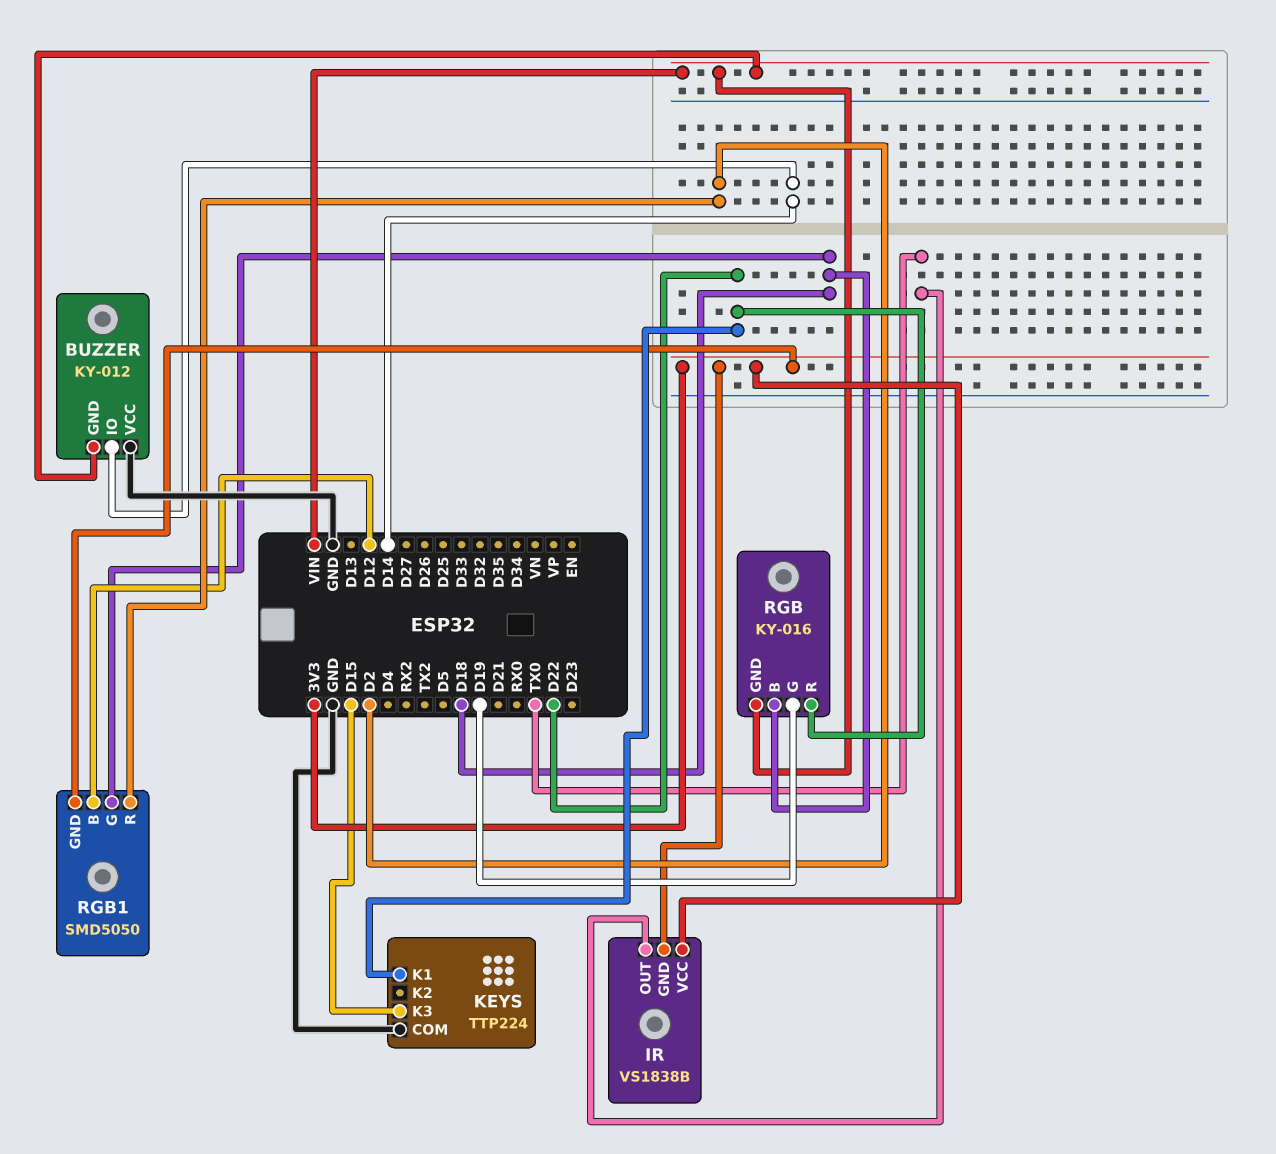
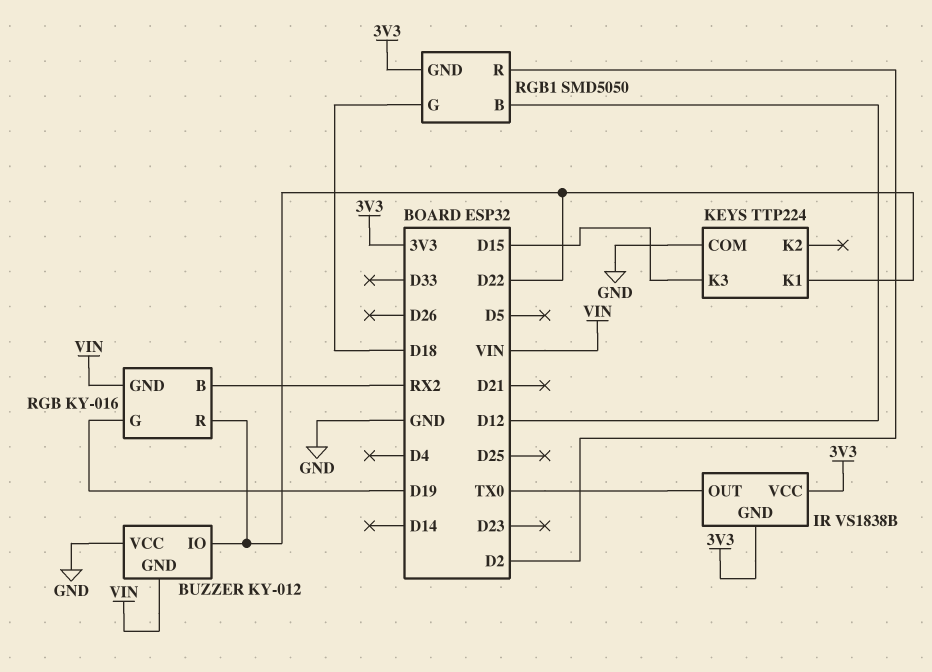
BUZZER pin IO: D14 -> D22
RGB pin B: D18 -> RX2

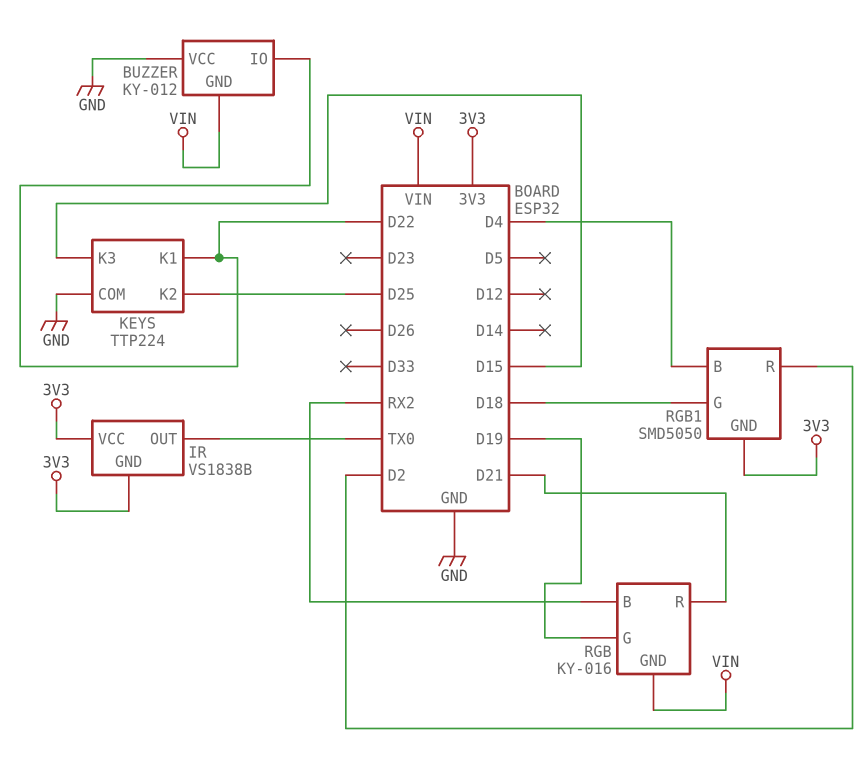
KEYS pin K2: none -> D25
RGB pin R: D22 -> D21
RGB1 pin B: D12 -> D4

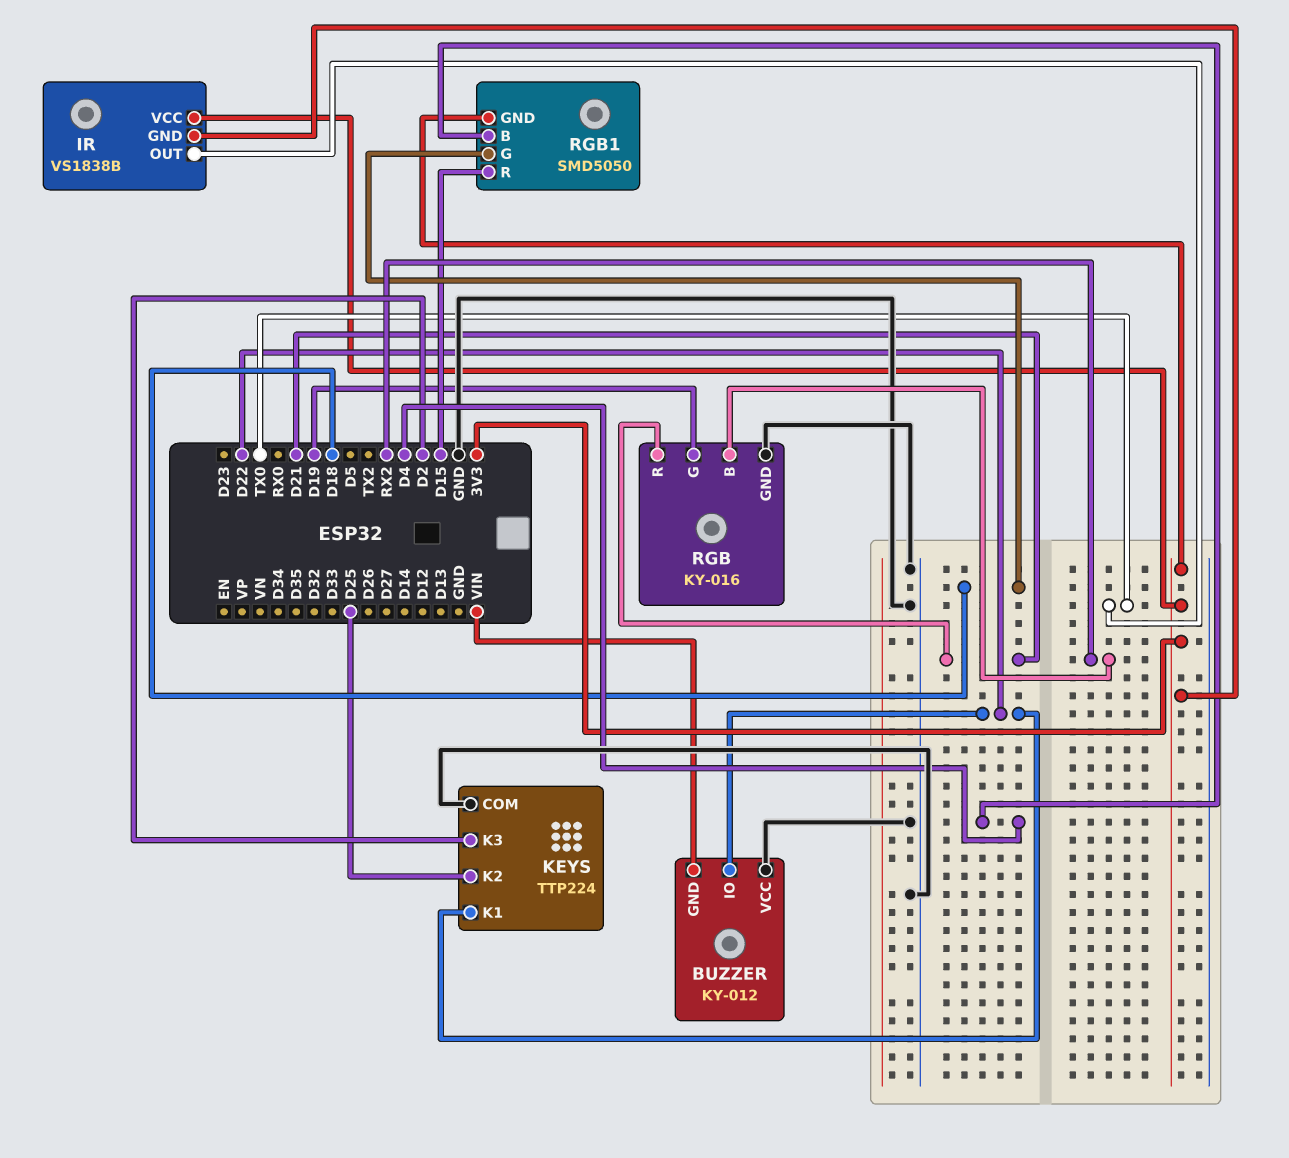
KEYS pin K3: D15 -> D2
RGB pin GND: VIN -> GND
RGB1 pin R: D2 -> D15

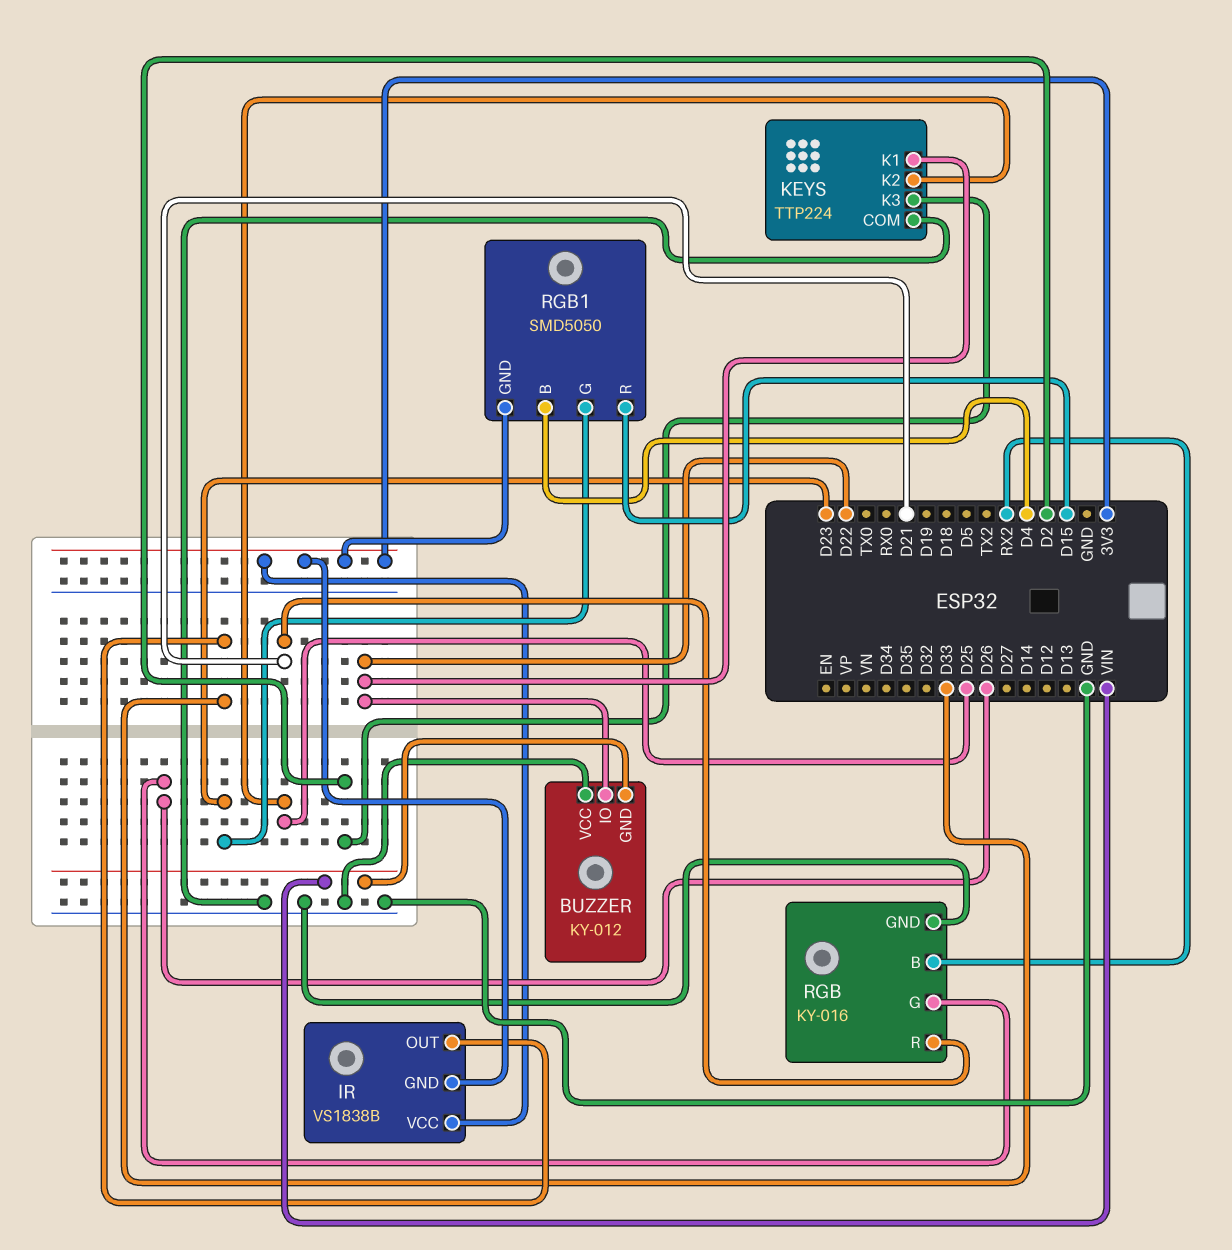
IR pin OUT: TX0 -> D33
RGB pin G: D19 -> D26
RGB1 pin G: D18 -> D23

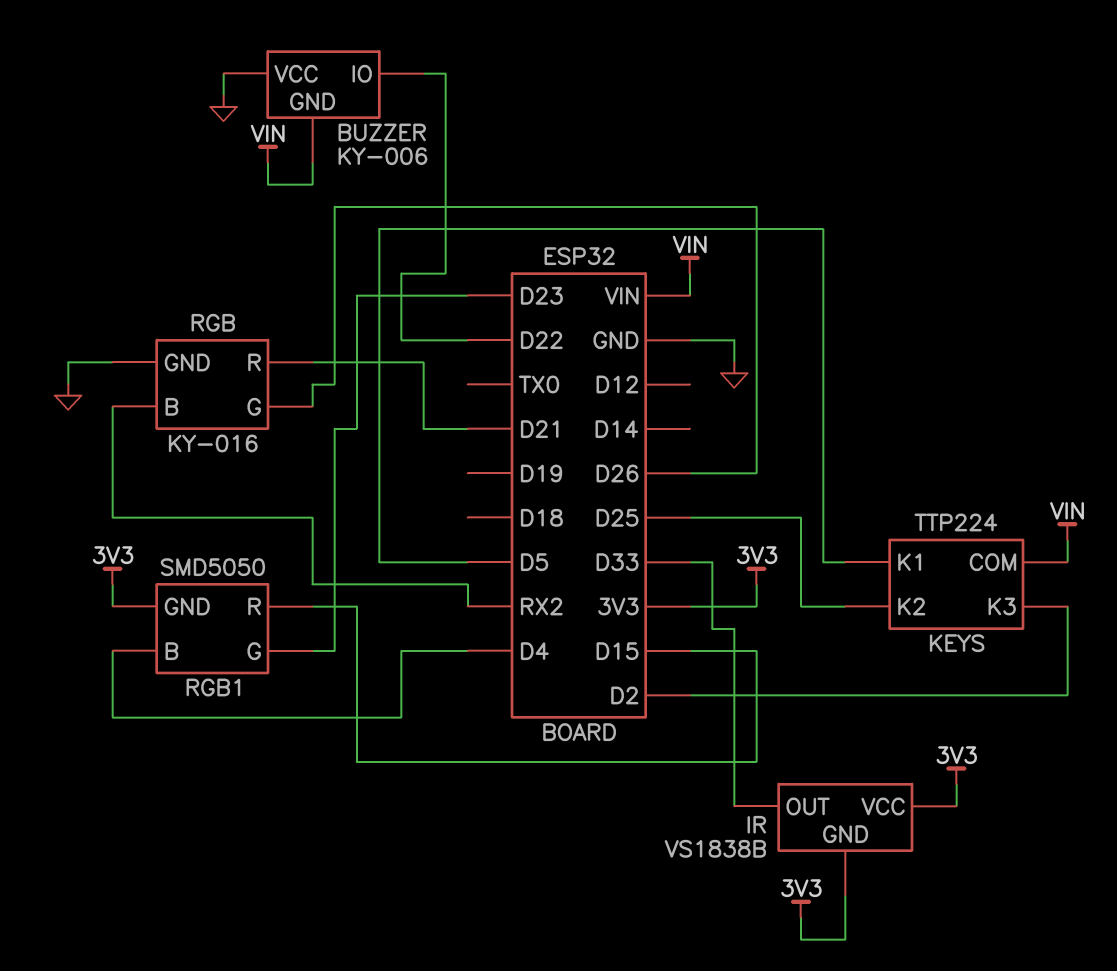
BUZZER: KY-012 -> KY-006
KEYS pin COM: GND -> VIN
KEYS pin K1: D22 -> D5

